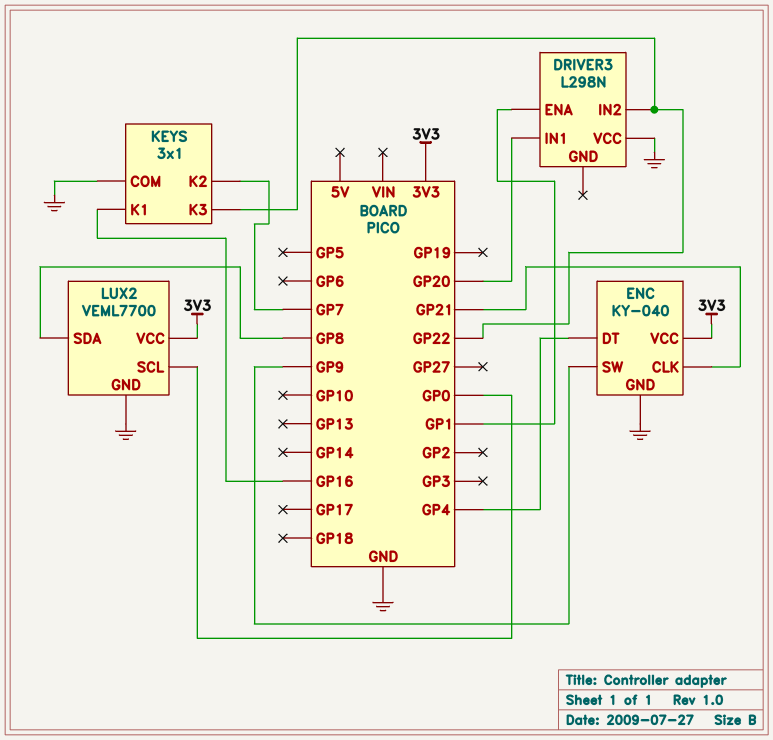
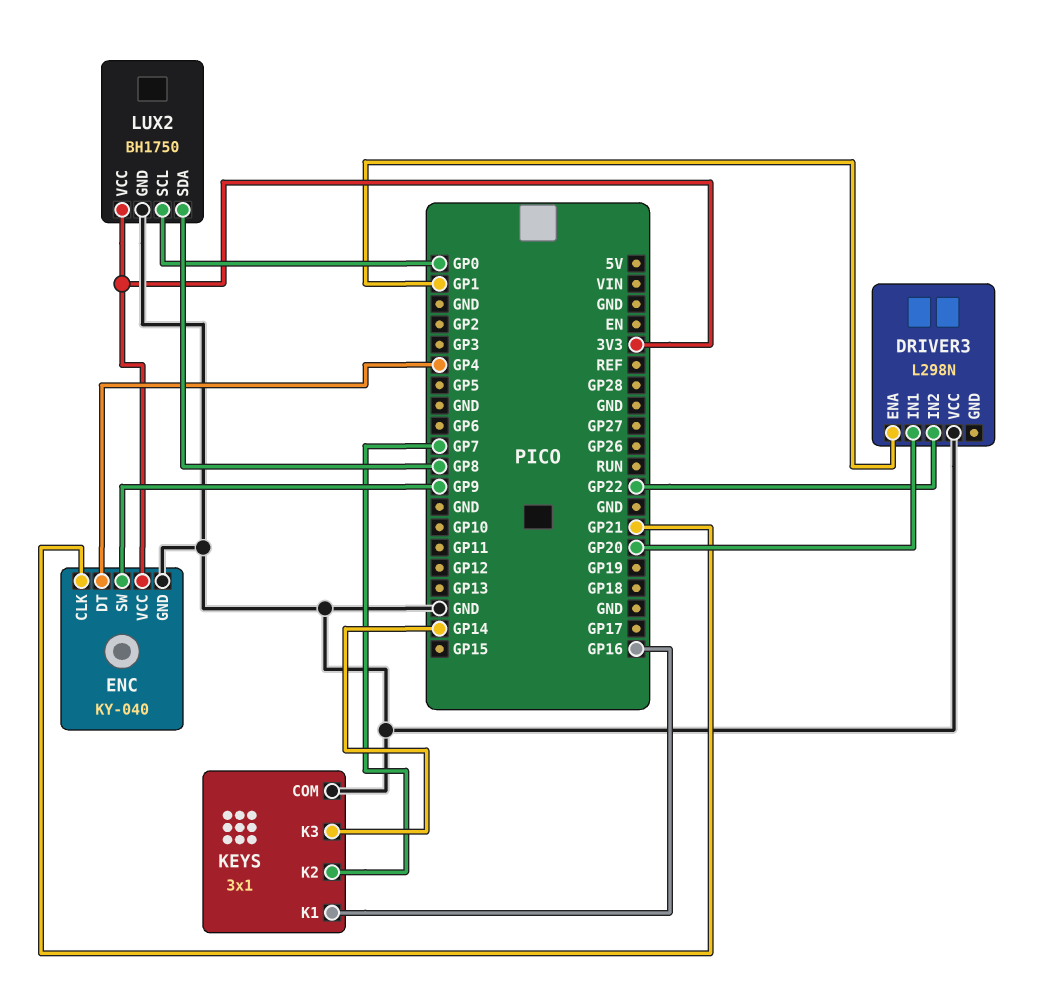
KEYS pin K3: GP22 -> GP14
LUX2: VEML7700 -> BH1750

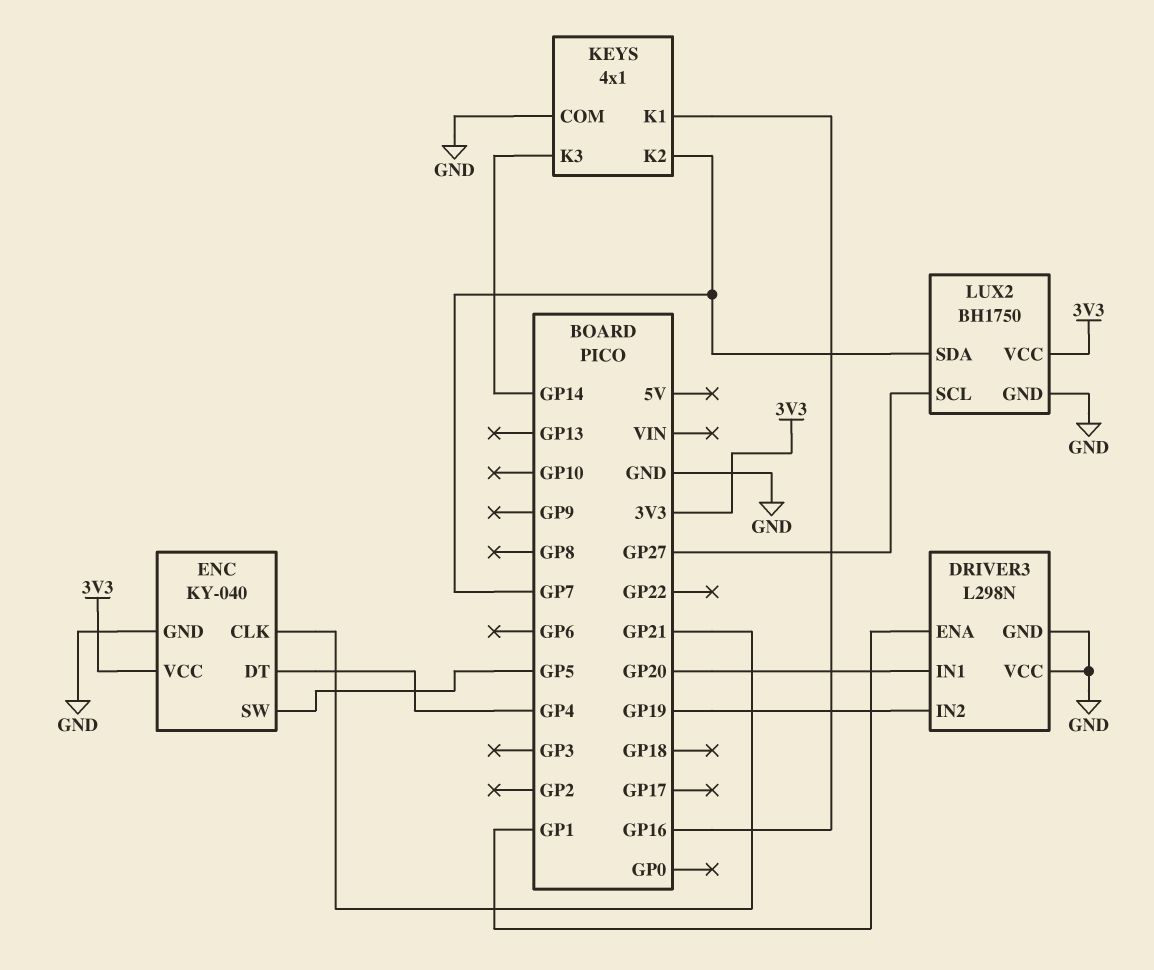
DRIVER3 pin GND: none -> GND
DRIVER3 pin IN2: GP22 -> GP19
ENC pin SW: GP9 -> GP5
KEYS: 3x1 -> 4x1
LUX2 pin SCL: GP0 -> GP27
LUX2 pin SDA: GP8 -> GP7

